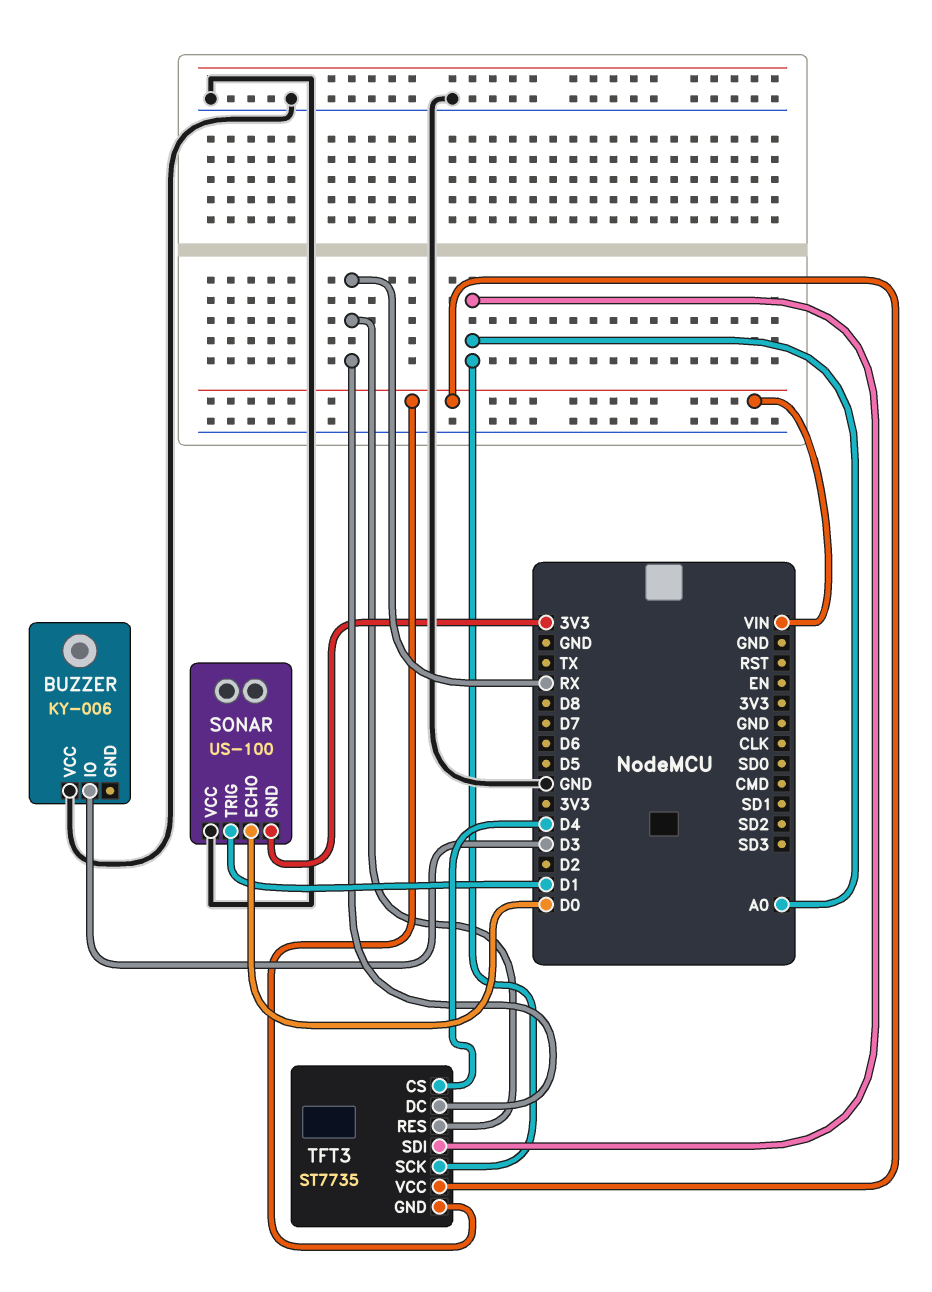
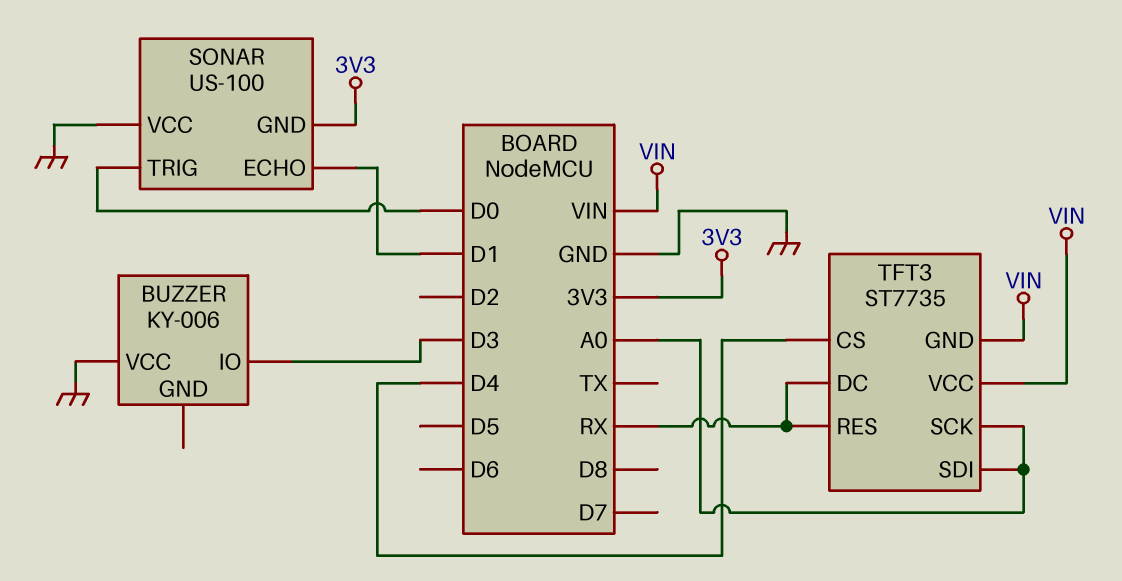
SONAR pin ECHO: D0 -> D1
SONAR pin TRIG: D1 -> D0

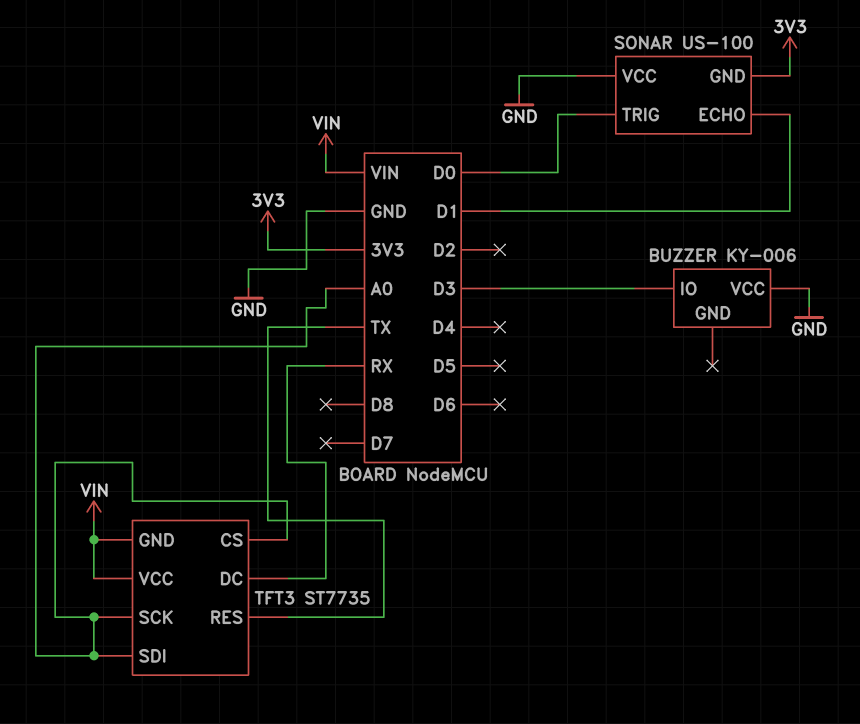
TFT3 pin CS: D4 -> A0
TFT3 pin RES: RX -> TX

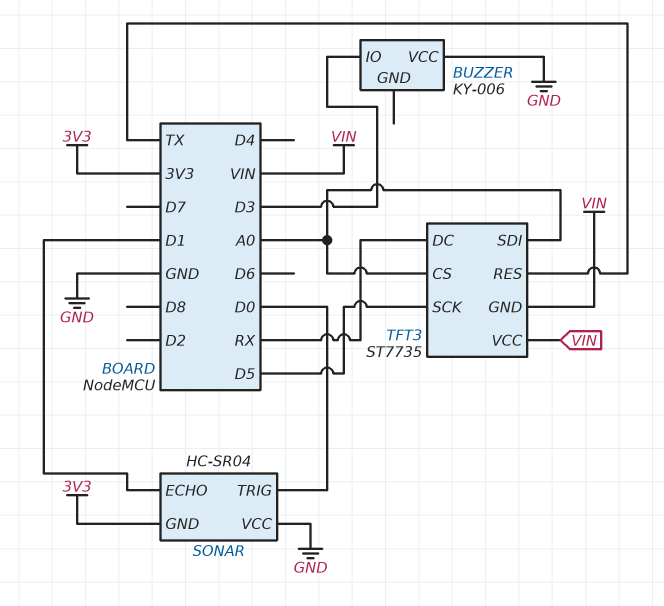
SONAR: US-100 -> HC-SR04
TFT3 pin SCK: A0 -> D5

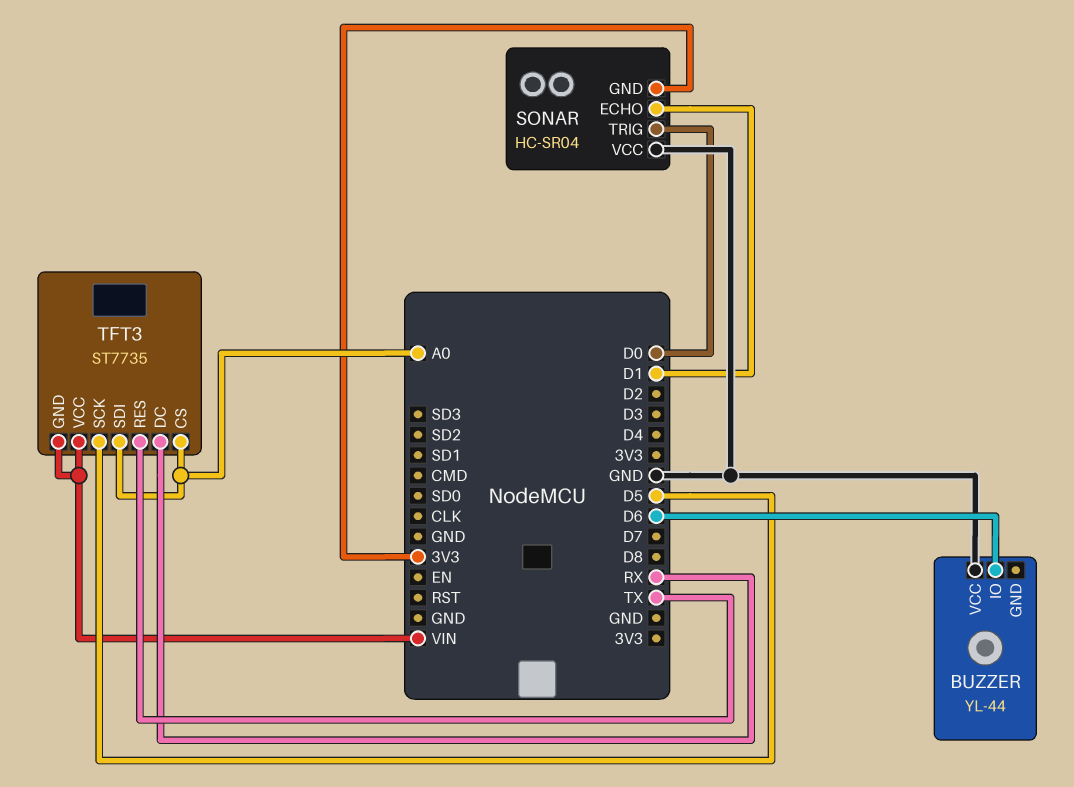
BUZZER: KY-006 -> YL-44
BUZZER pin IO: D3 -> D6

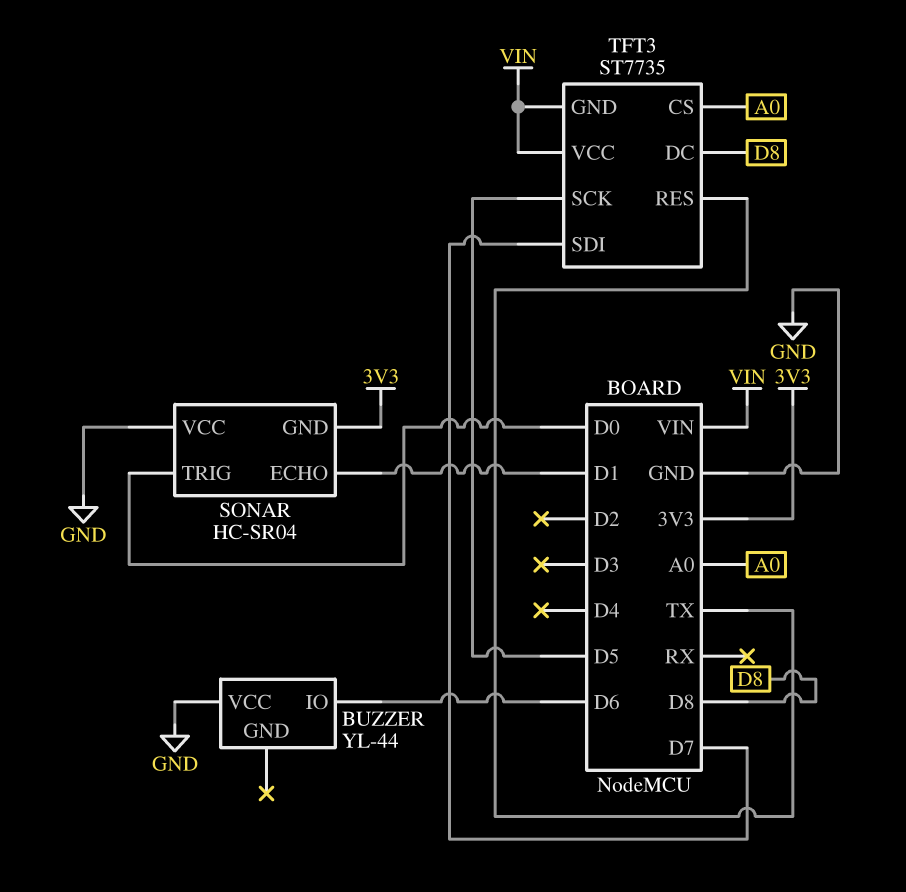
TFT3 pin DC: RX -> D8
TFT3 pin SDI: A0 -> D7

